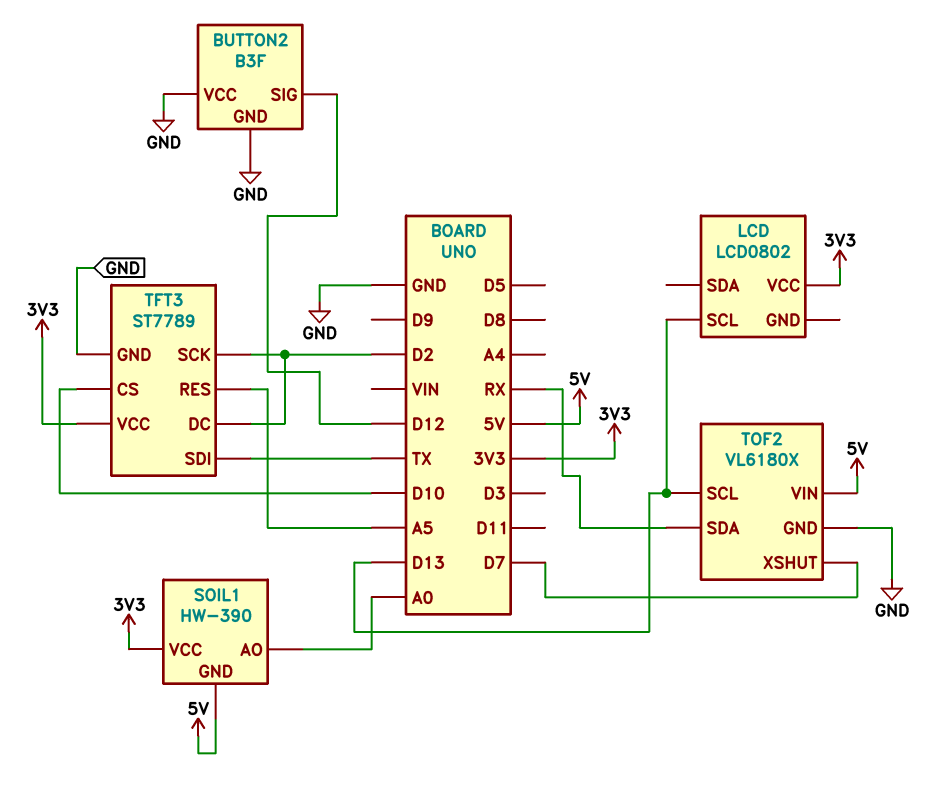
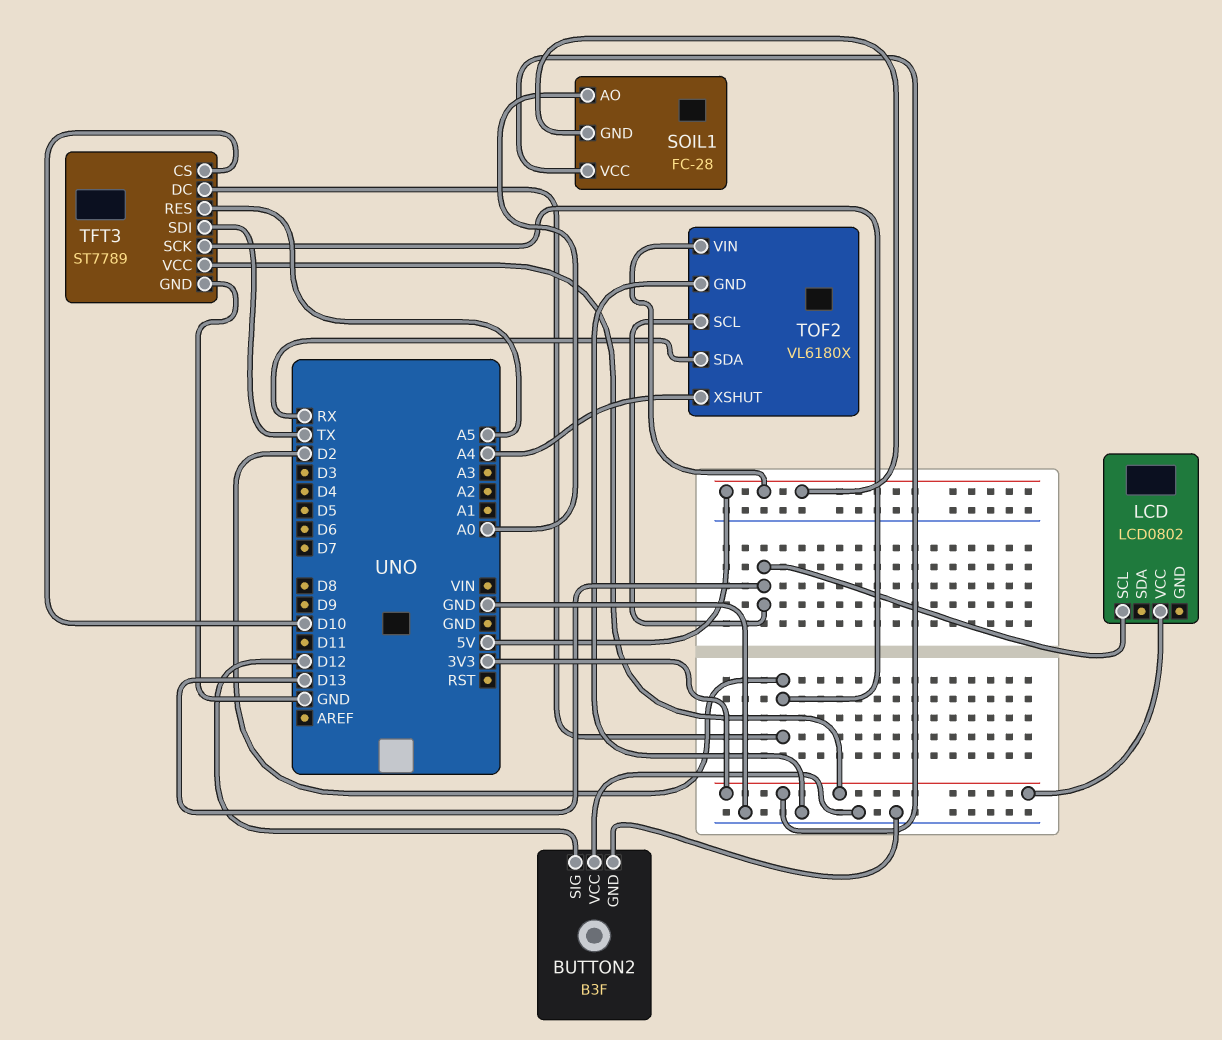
SOIL1: HW-390 -> FC-28
TOF2 pin XSHUT: D7 -> A4

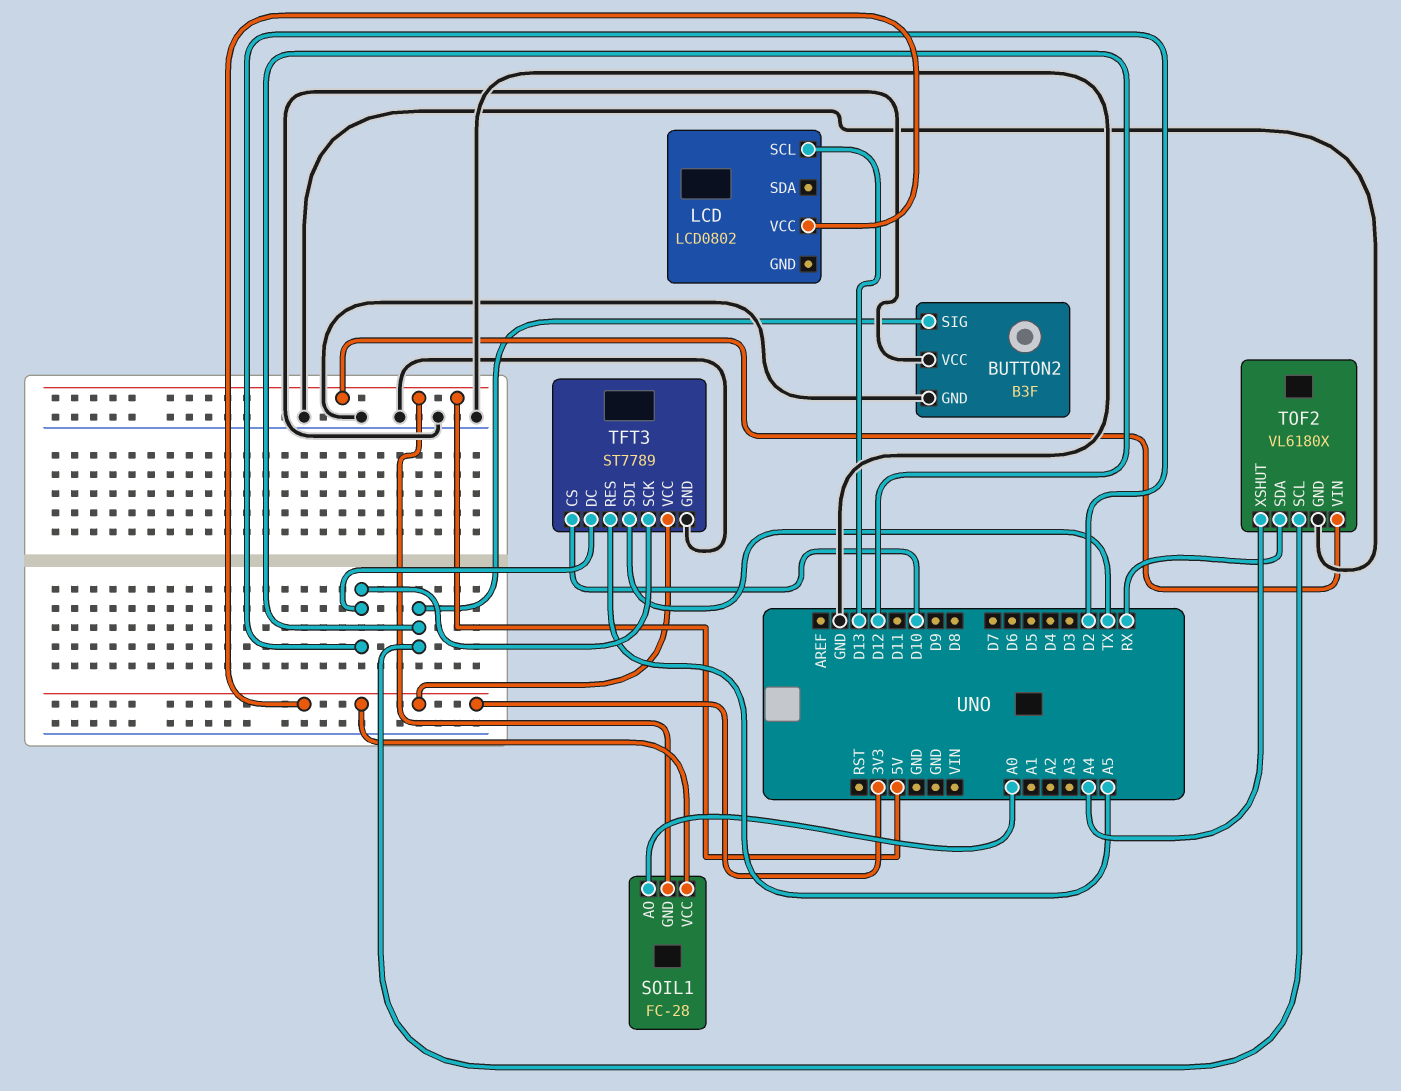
TOF2 pin SCL: D13 -> D12

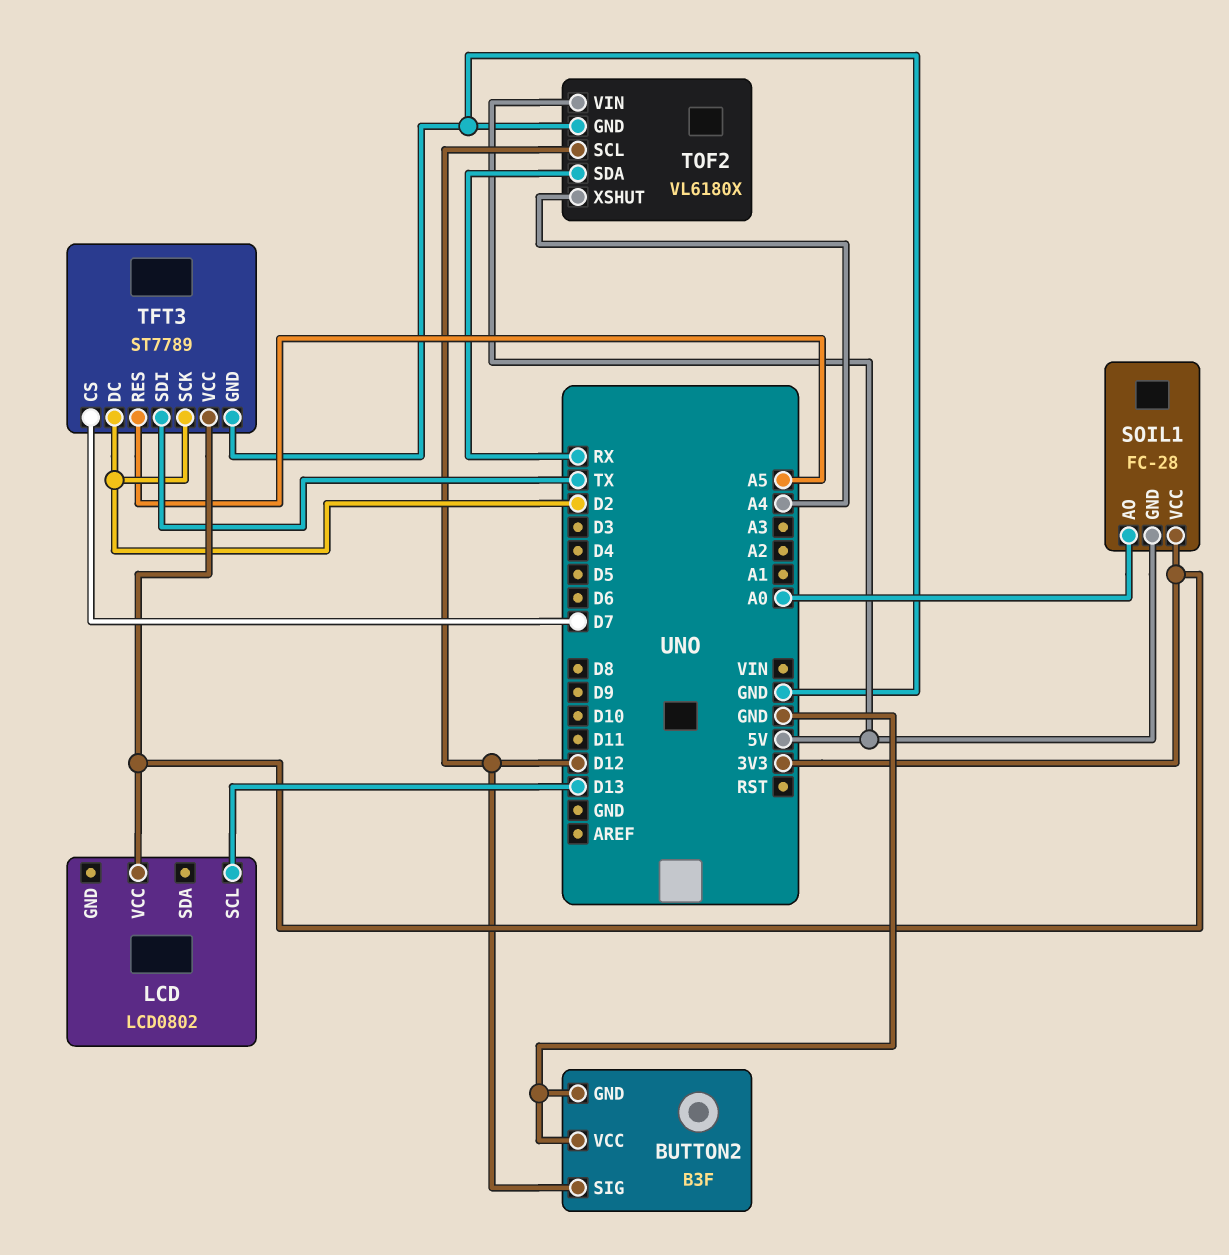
TFT3 pin CS: D10 -> D7

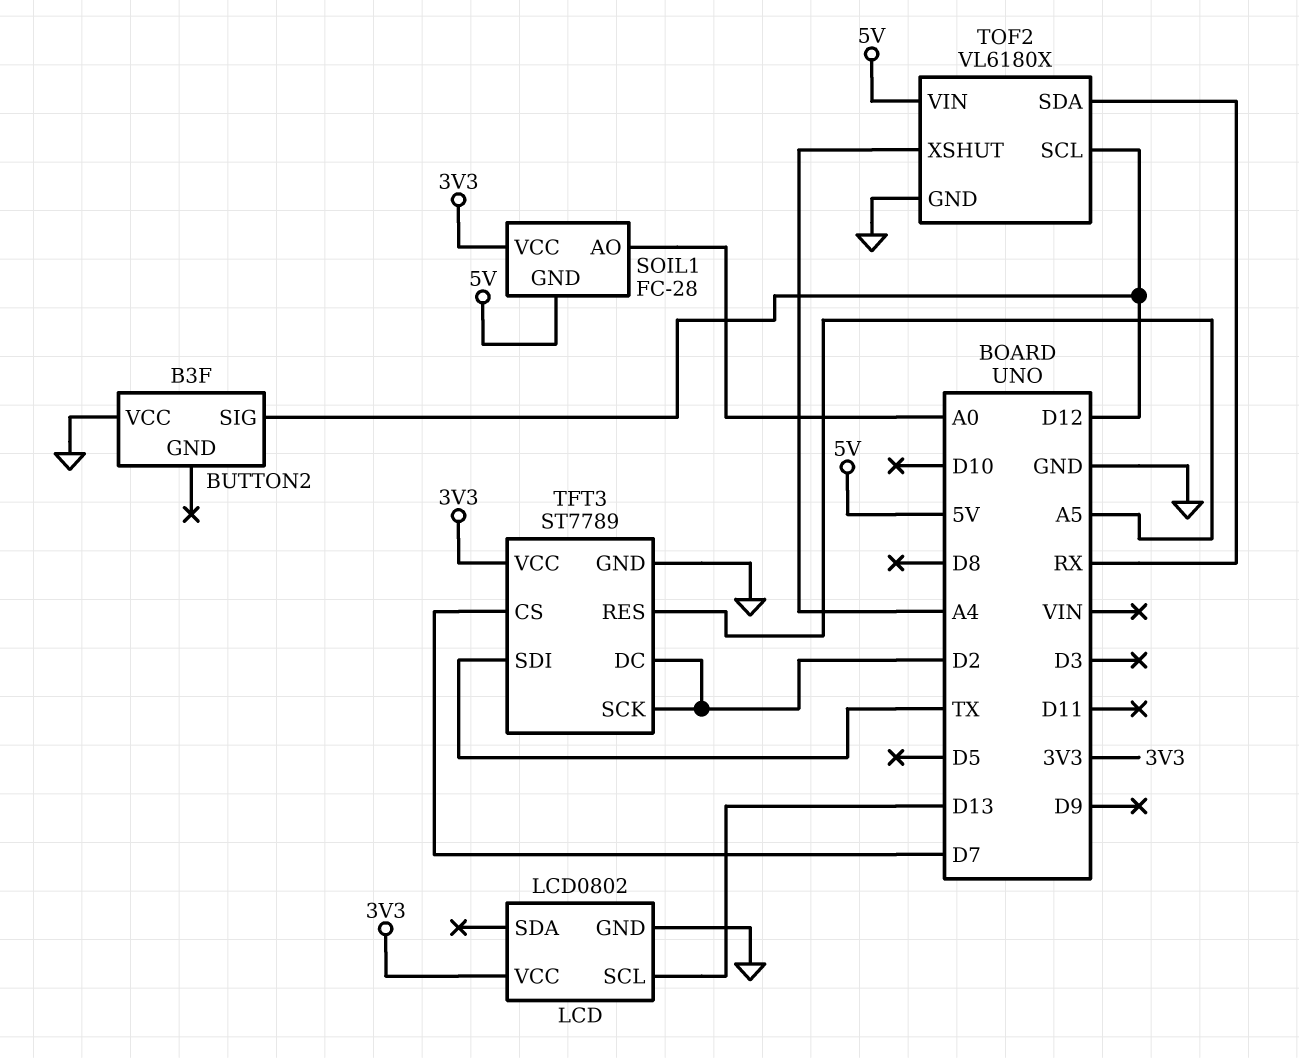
BUTTON2 pin GND: GND -> none
LCD pin GND: none -> GND

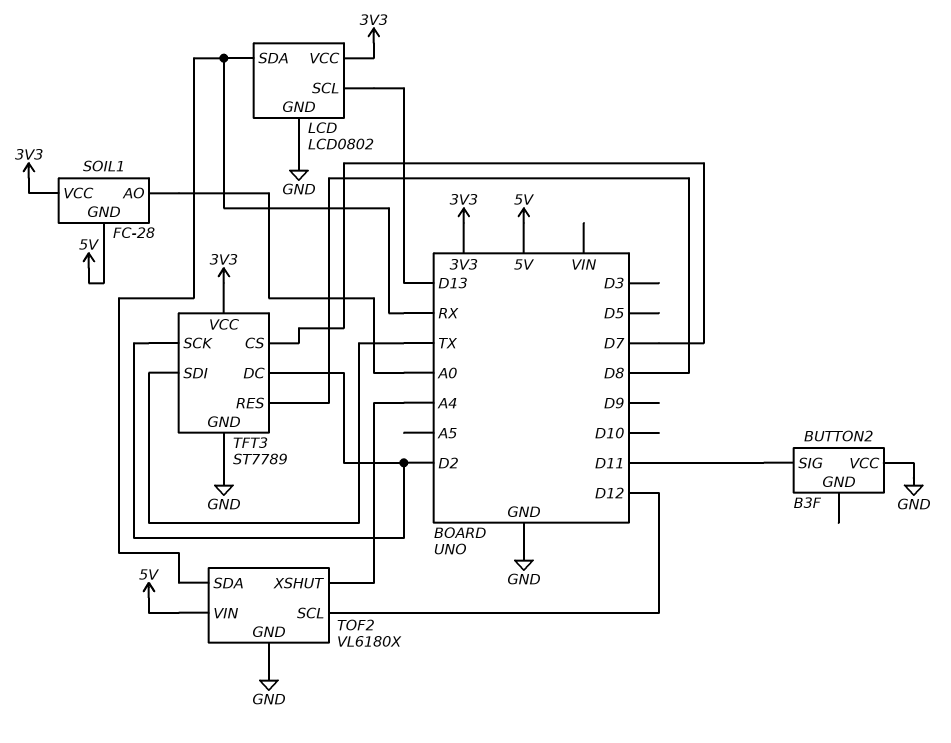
BUTTON2 pin SIG: D12 -> D11
LCD pin SDA: none -> RX
TFT3 pin RES: A5 -> D8

